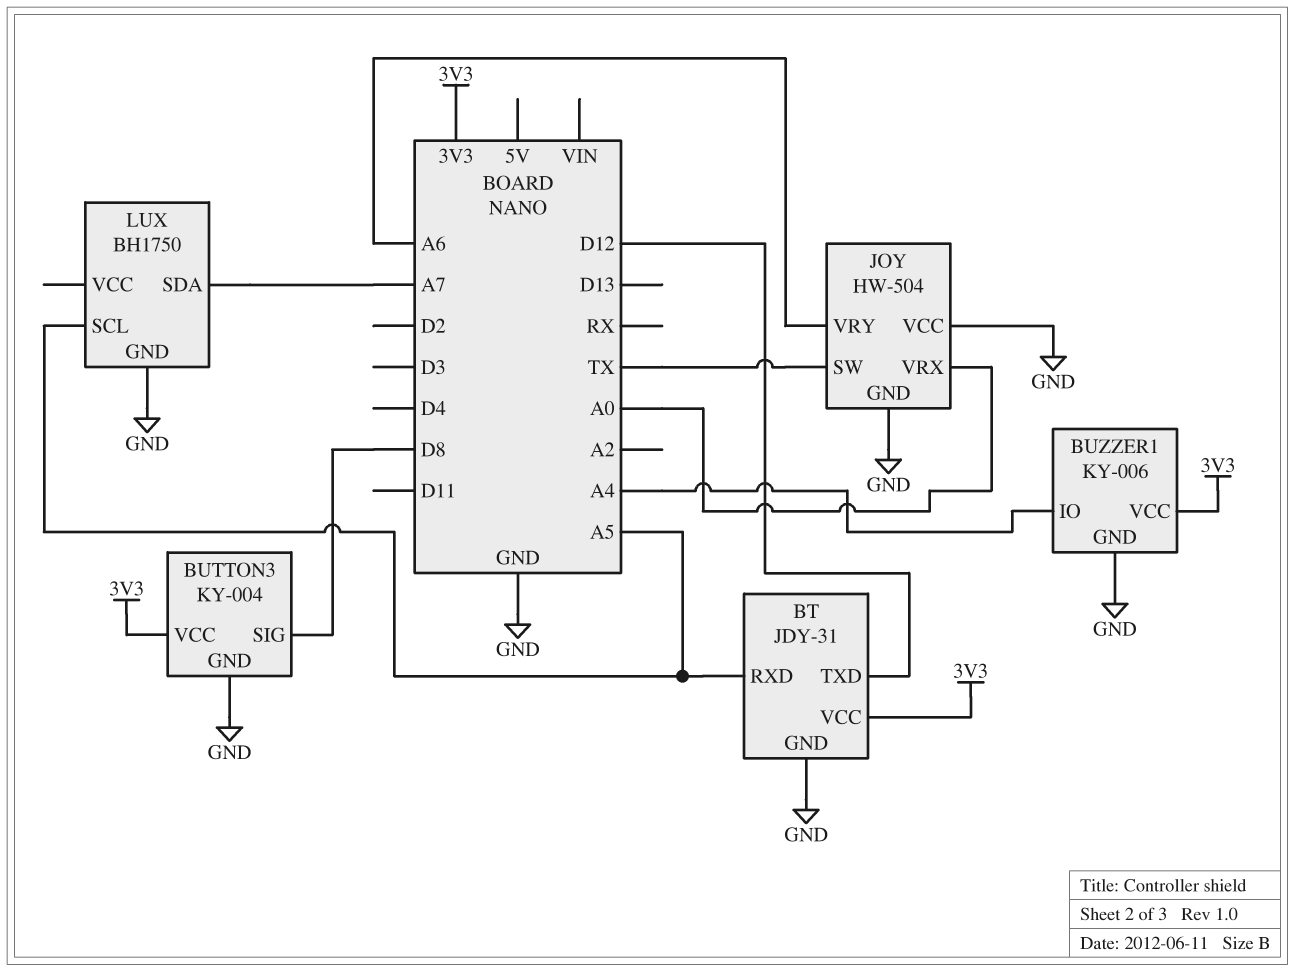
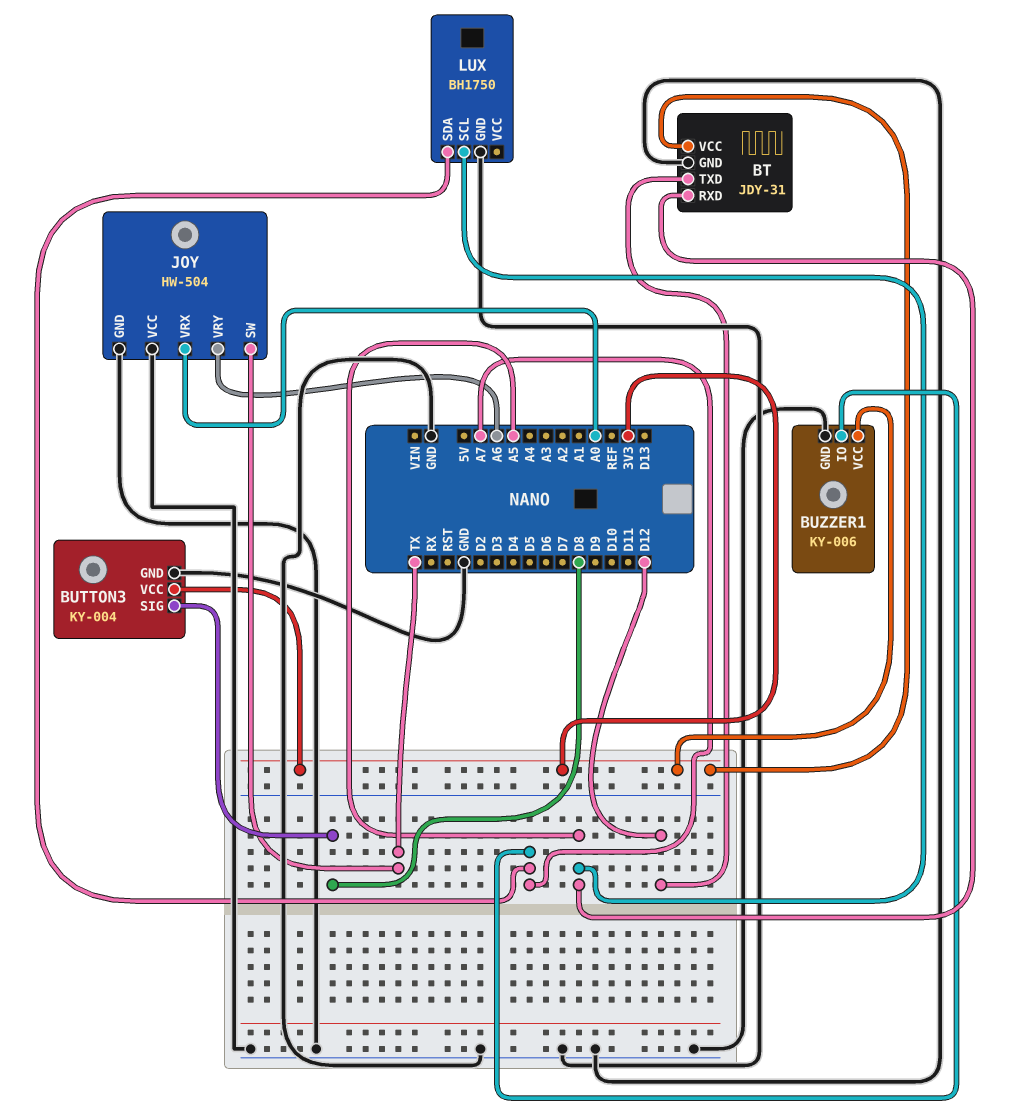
BUZZER1 pin IO: A4 -> A7

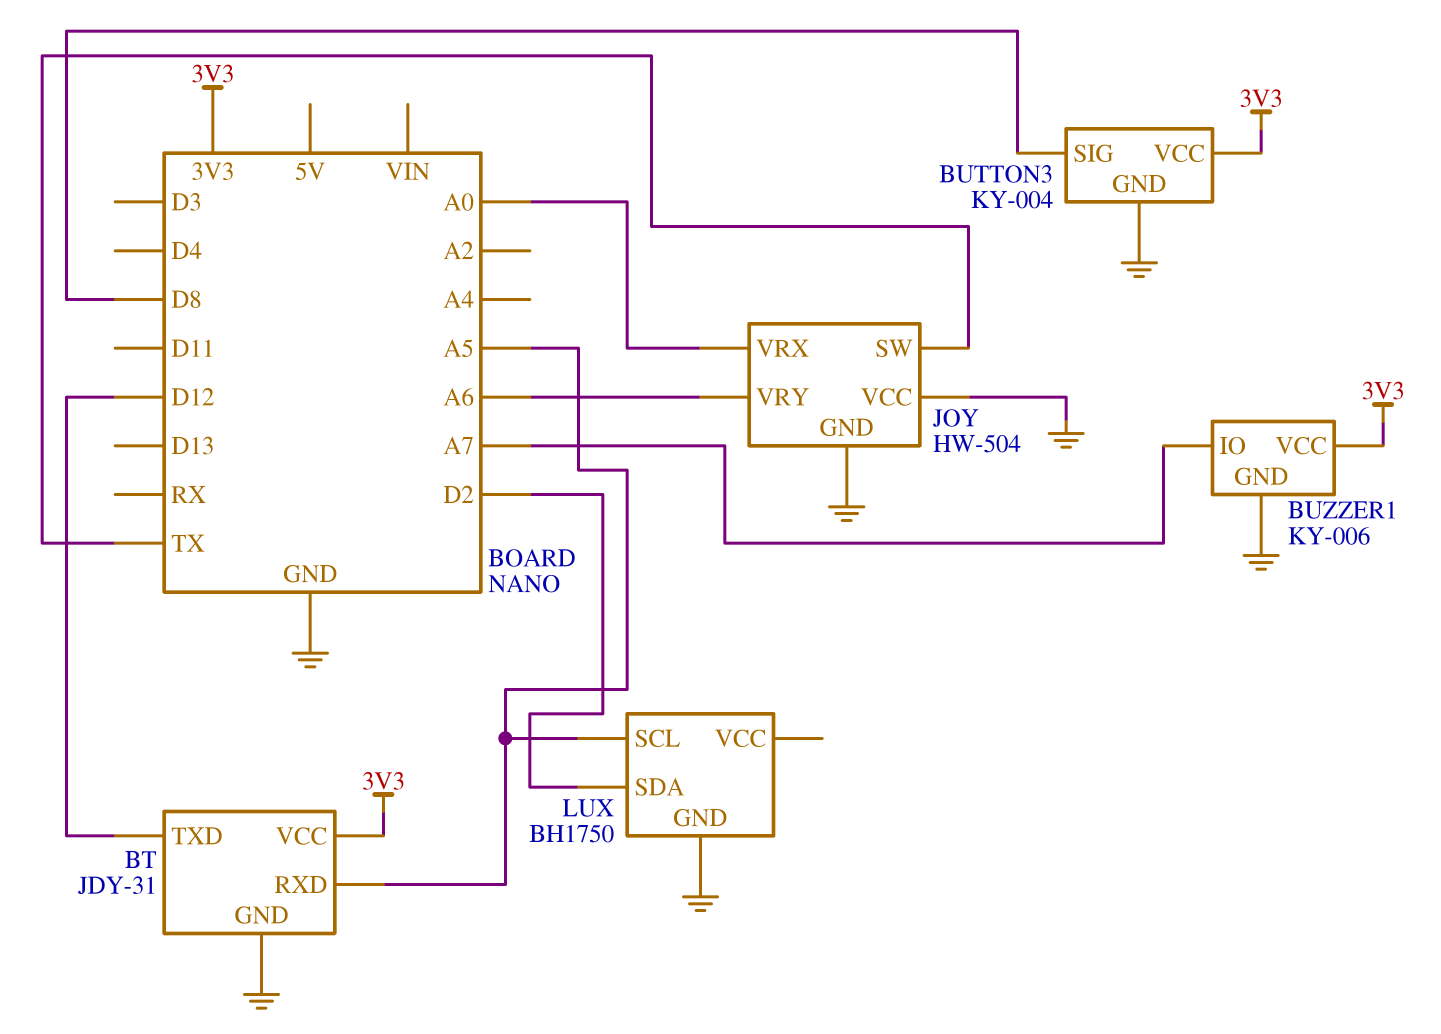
LUX pin SDA: A7 -> D2

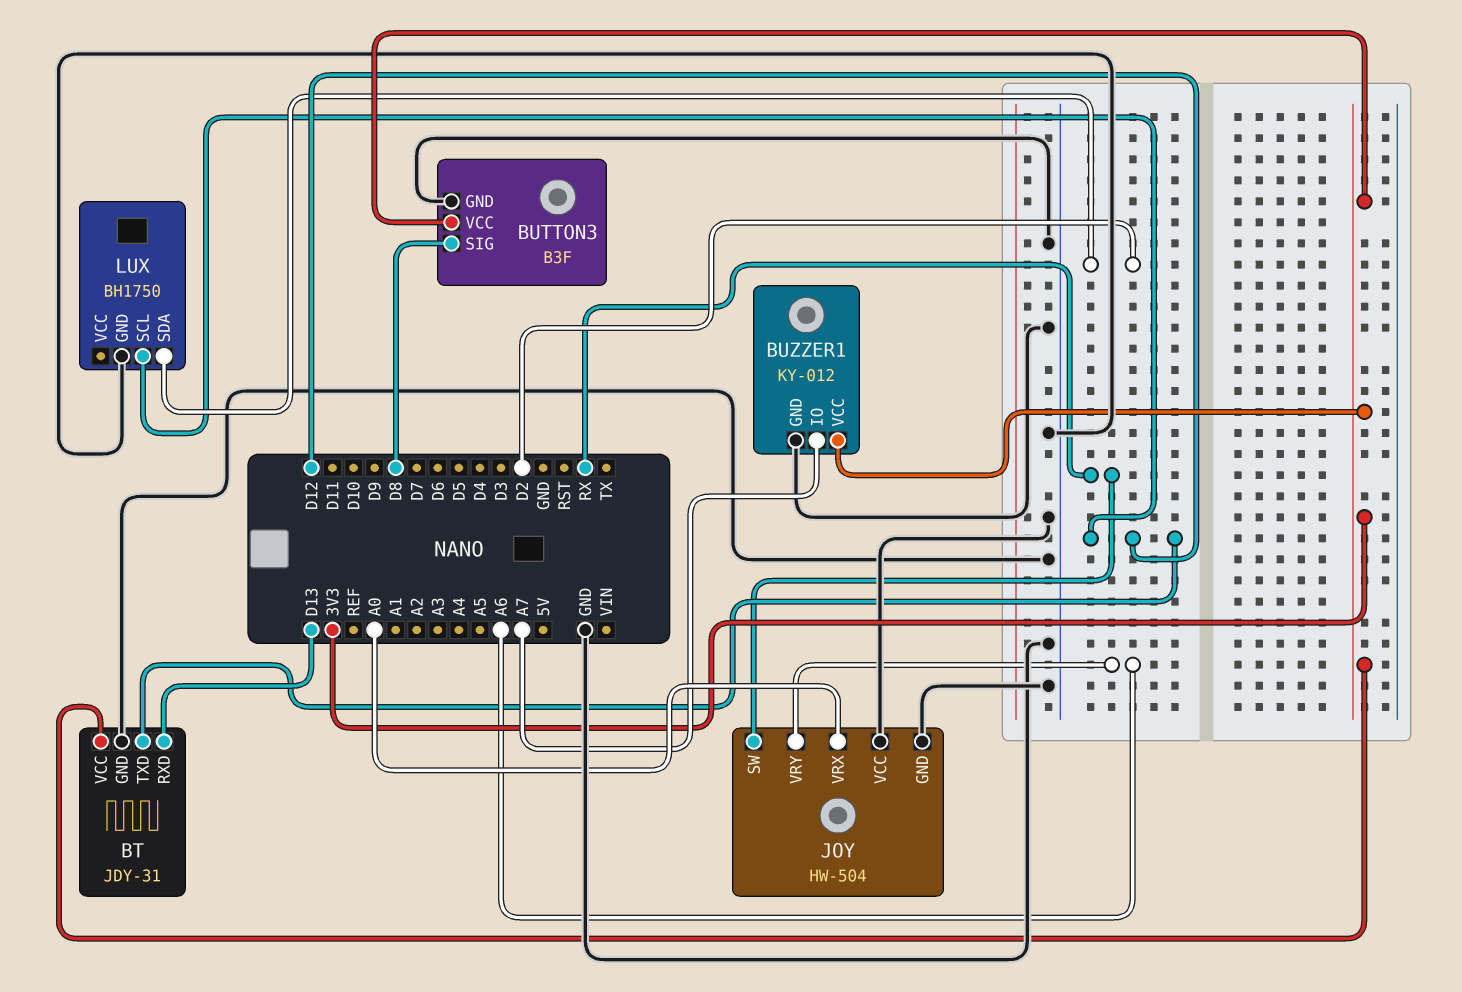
BT pin RXD: A5 -> D13
BUTTON3: KY-004 -> B3F
BUZZER1: KY-006 -> KY-012
JOY pin SW: TX -> RX
LUX pin SCL: A5 -> D12

